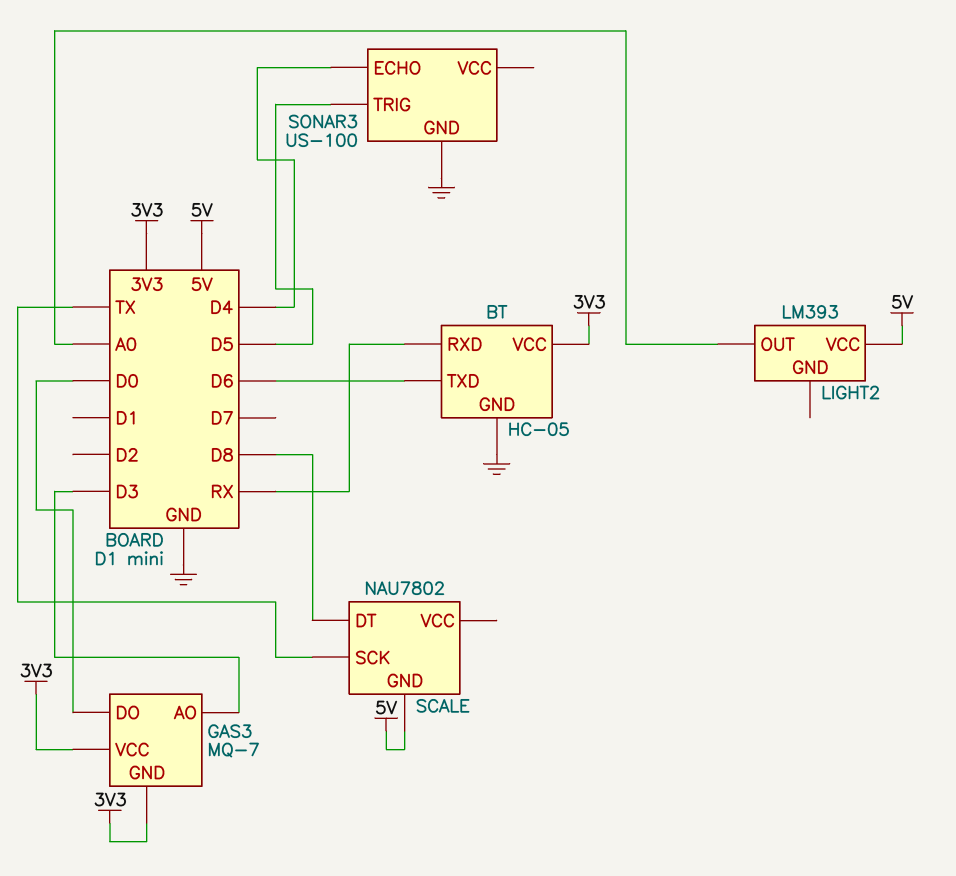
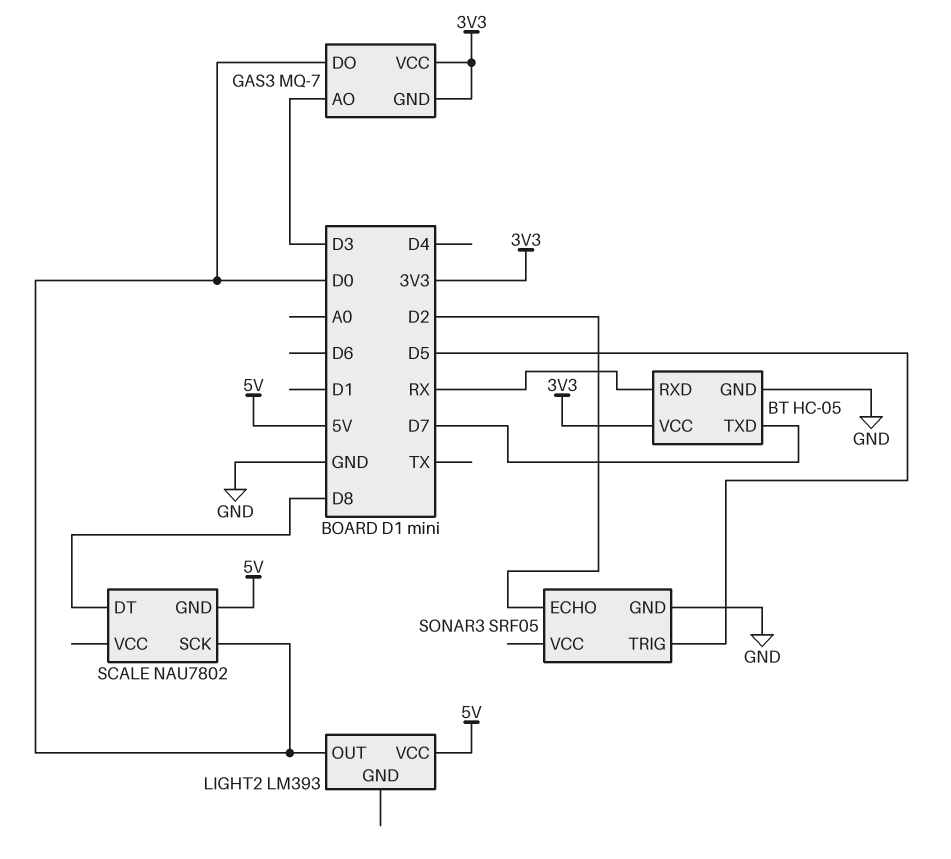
BT pin TXD: D6 -> D7
LIGHT2 pin OUT: A0 -> D0
SCALE pin SCK: TX -> D0
SONAR3: US-100 -> SRF05
SONAR3 pin ECHO: D4 -> D2

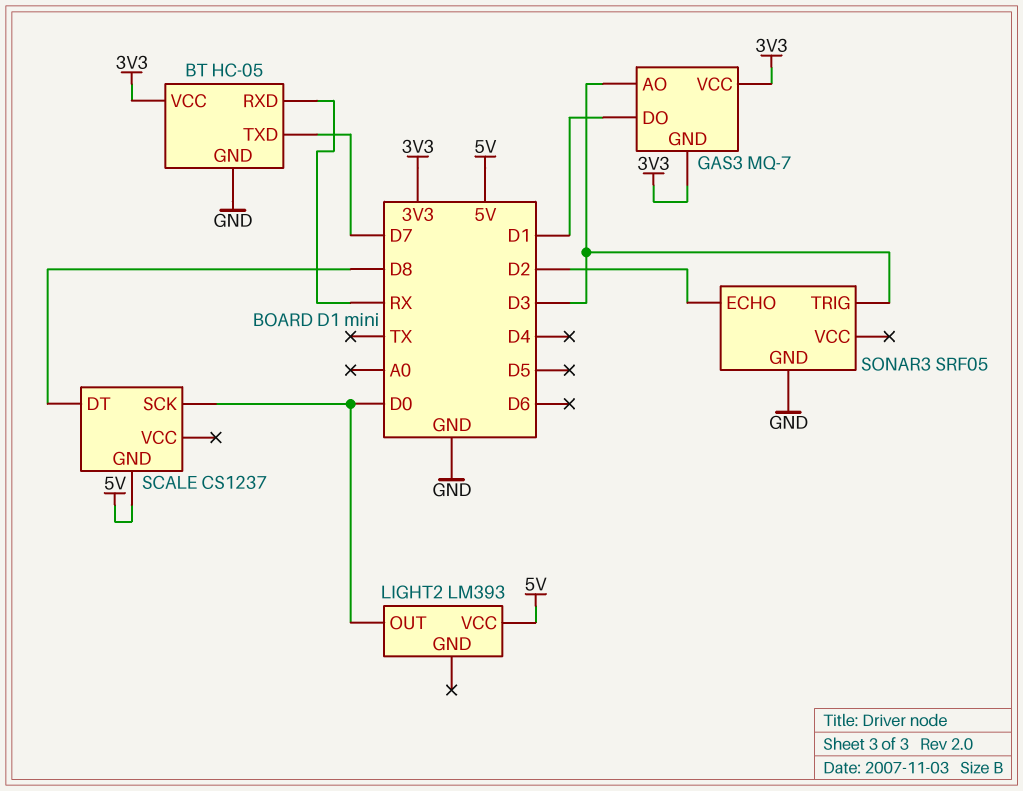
GAS3 pin DO: D0 -> D1
SCALE: NAU7802 -> CS1237
SONAR3 pin TRIG: D5 -> D3

